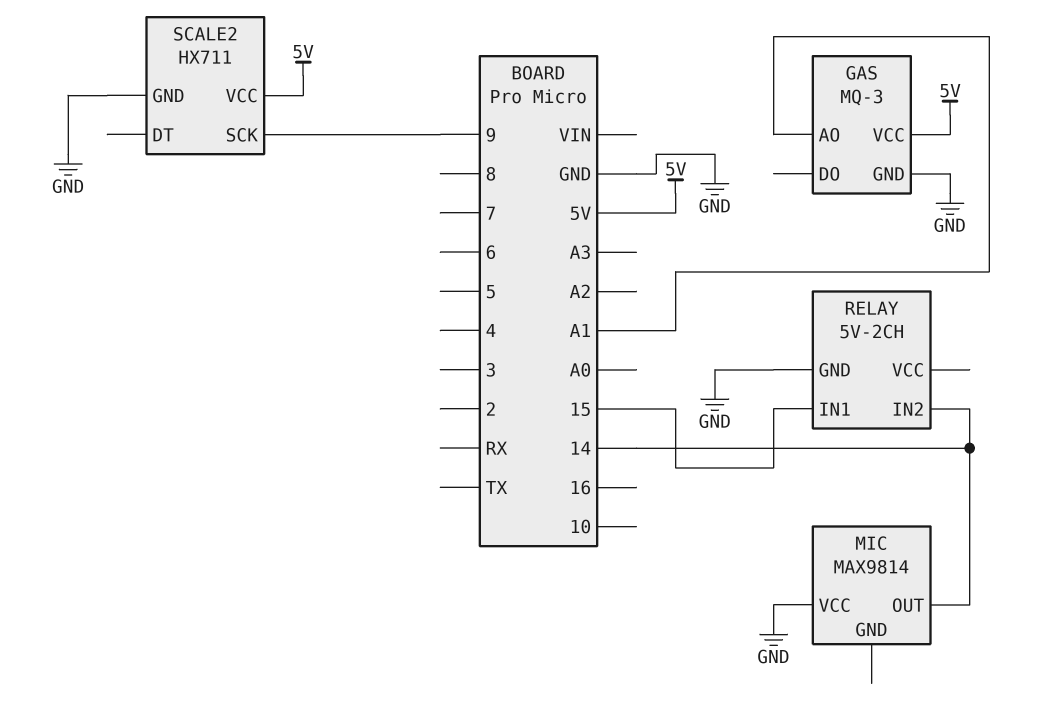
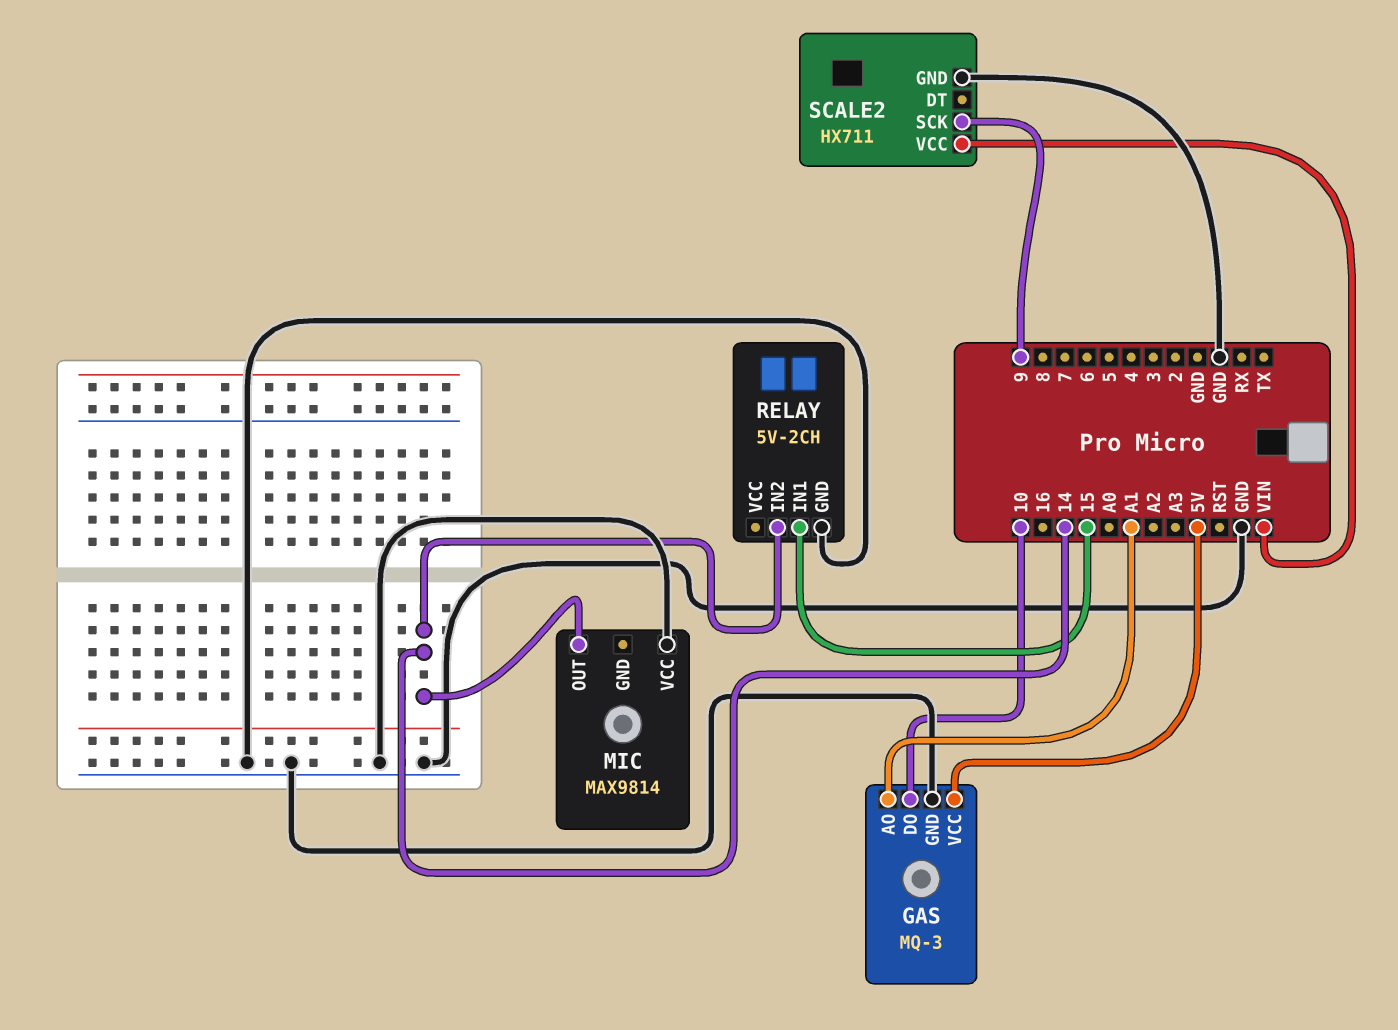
GAS pin DO: none -> 10
SCALE2 pin VCC: 5V -> VIN

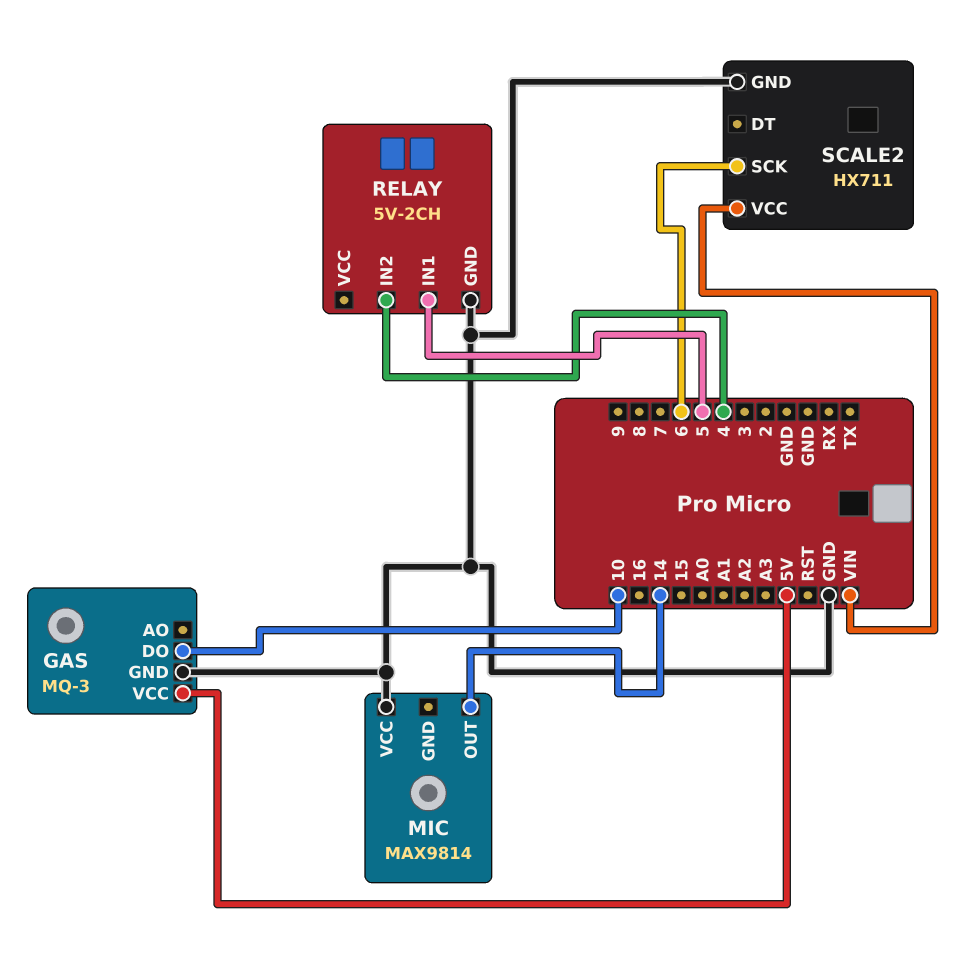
GAS pin AO: A1 -> none
RELAY pin IN1: 15 -> 5
RELAY pin IN2: 14 -> 4
SCALE2 pin SCK: 9 -> 6

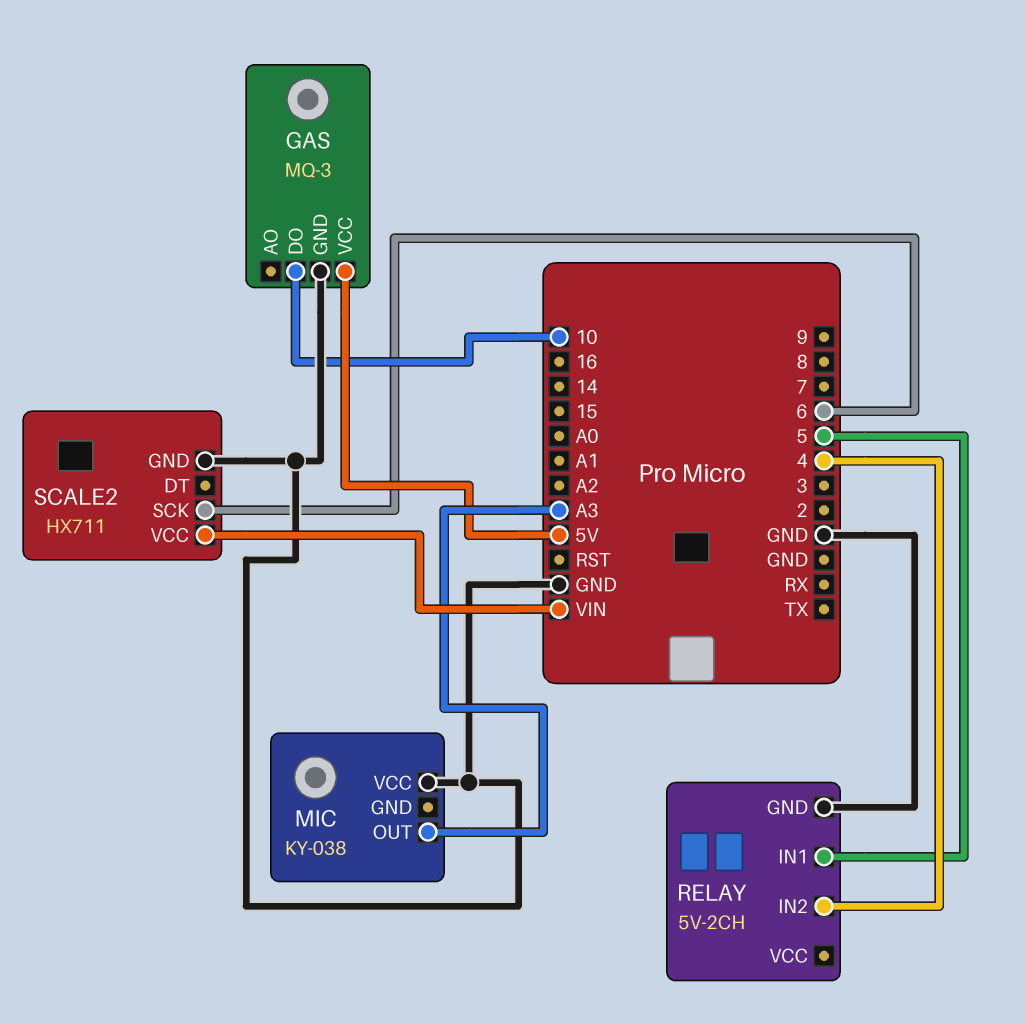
MIC: MAX9814 -> KY-038
MIC pin OUT: 14 -> A3

